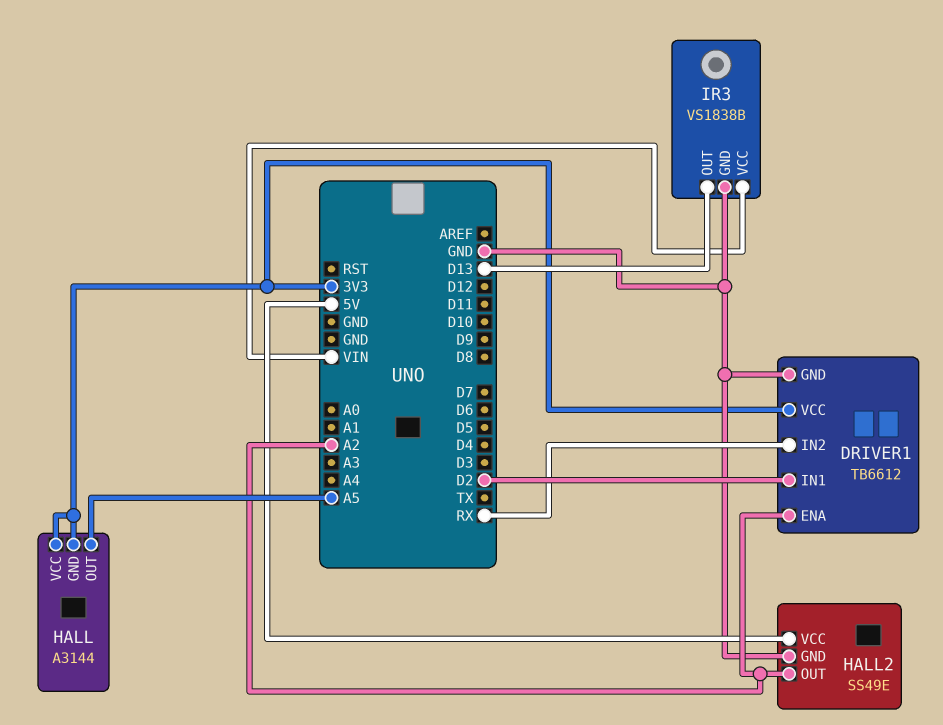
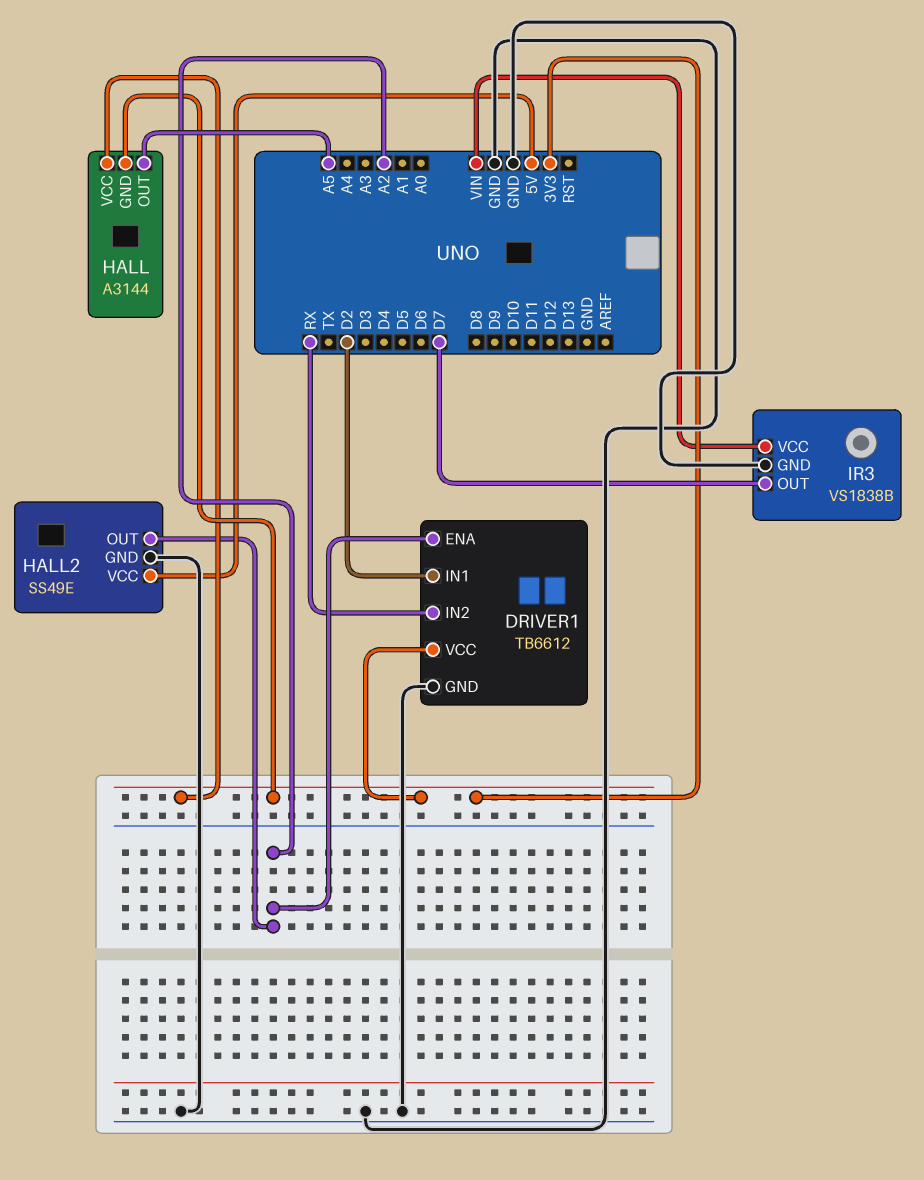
IR3 pin OUT: D13 -> D7

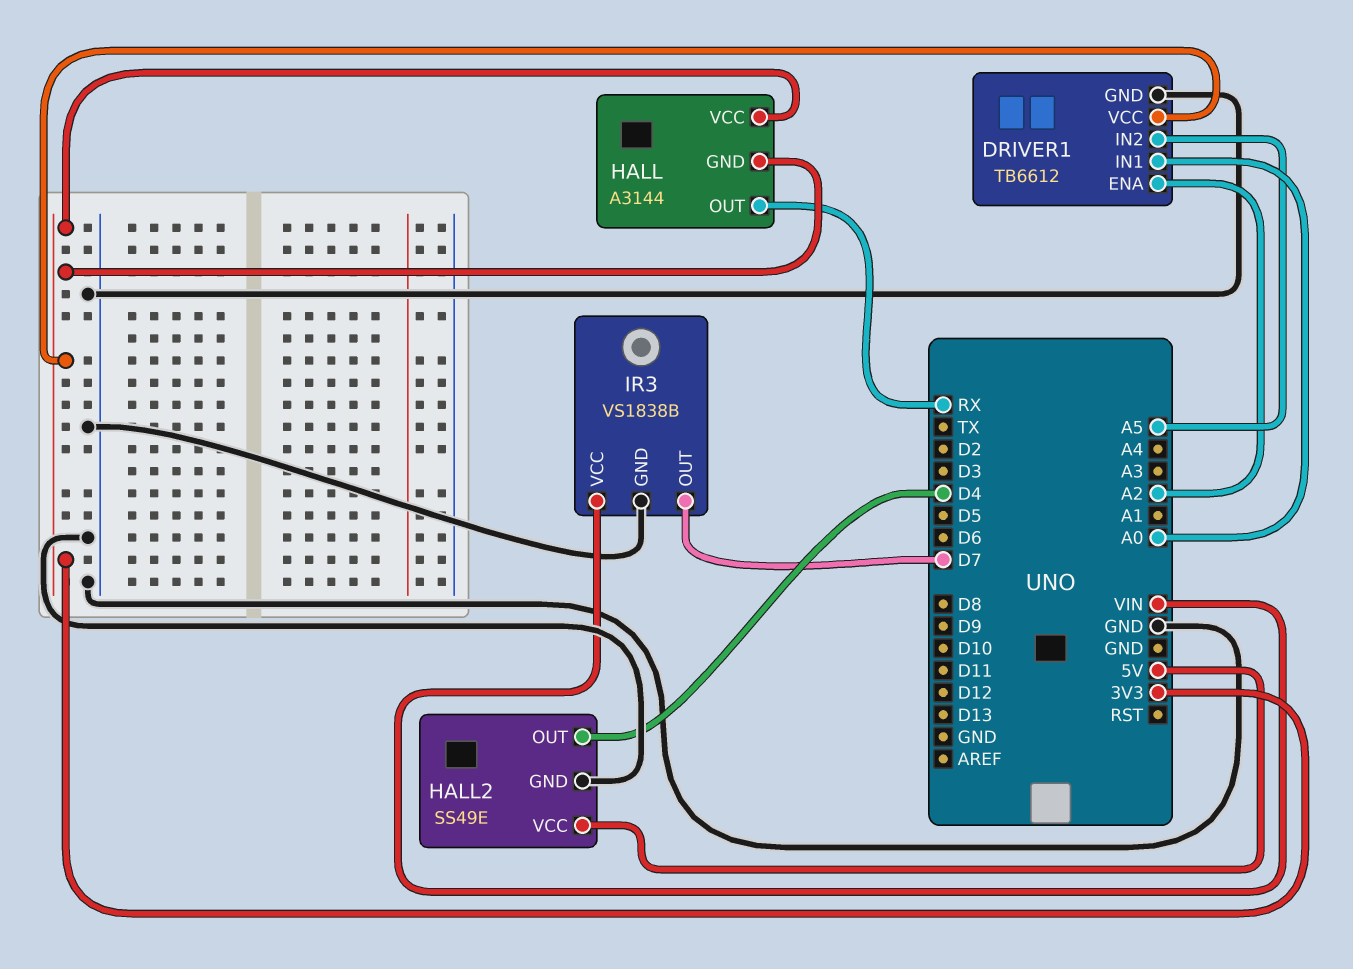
DRIVER1 pin IN1: D2 -> A0
DRIVER1 pin IN2: RX -> A5
HALL pin OUT: A5 -> RX
HALL2 pin OUT: A2 -> D4

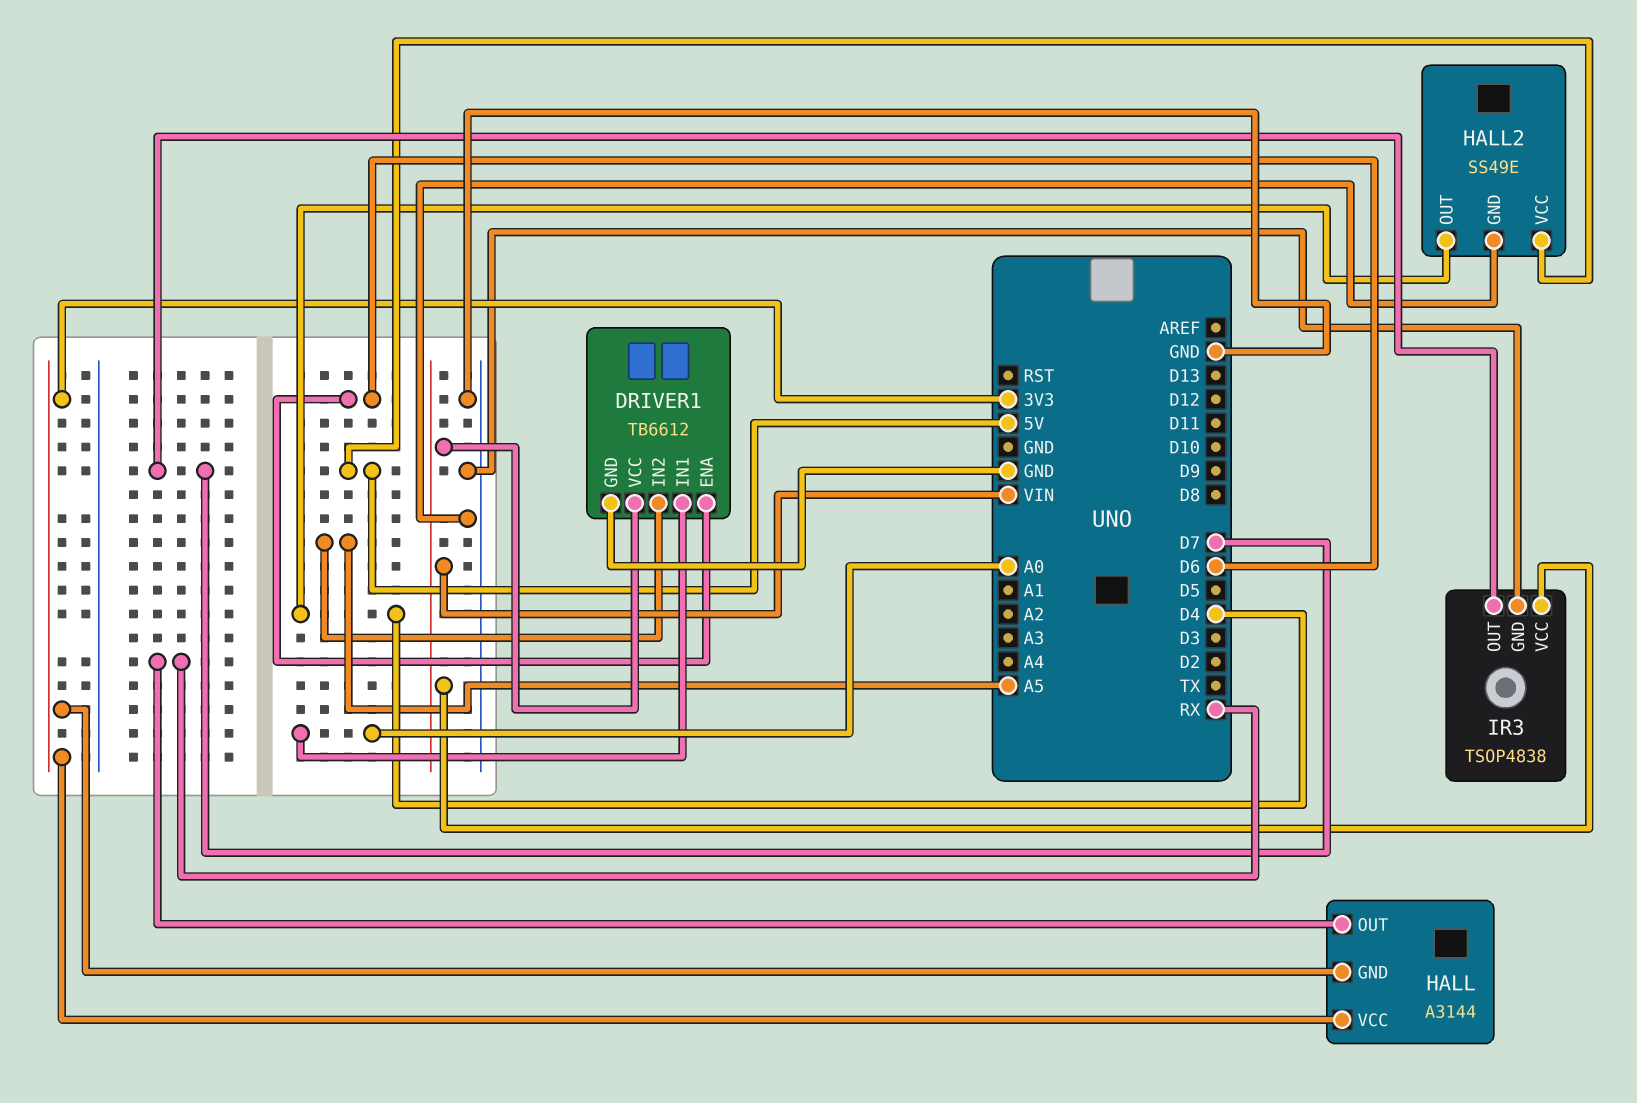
DRIVER1 pin ENA: A2 -> D6
DRIVER1 pin VCC: 3V3 -> VIN
IR3: VS1838B -> TSOP4838

